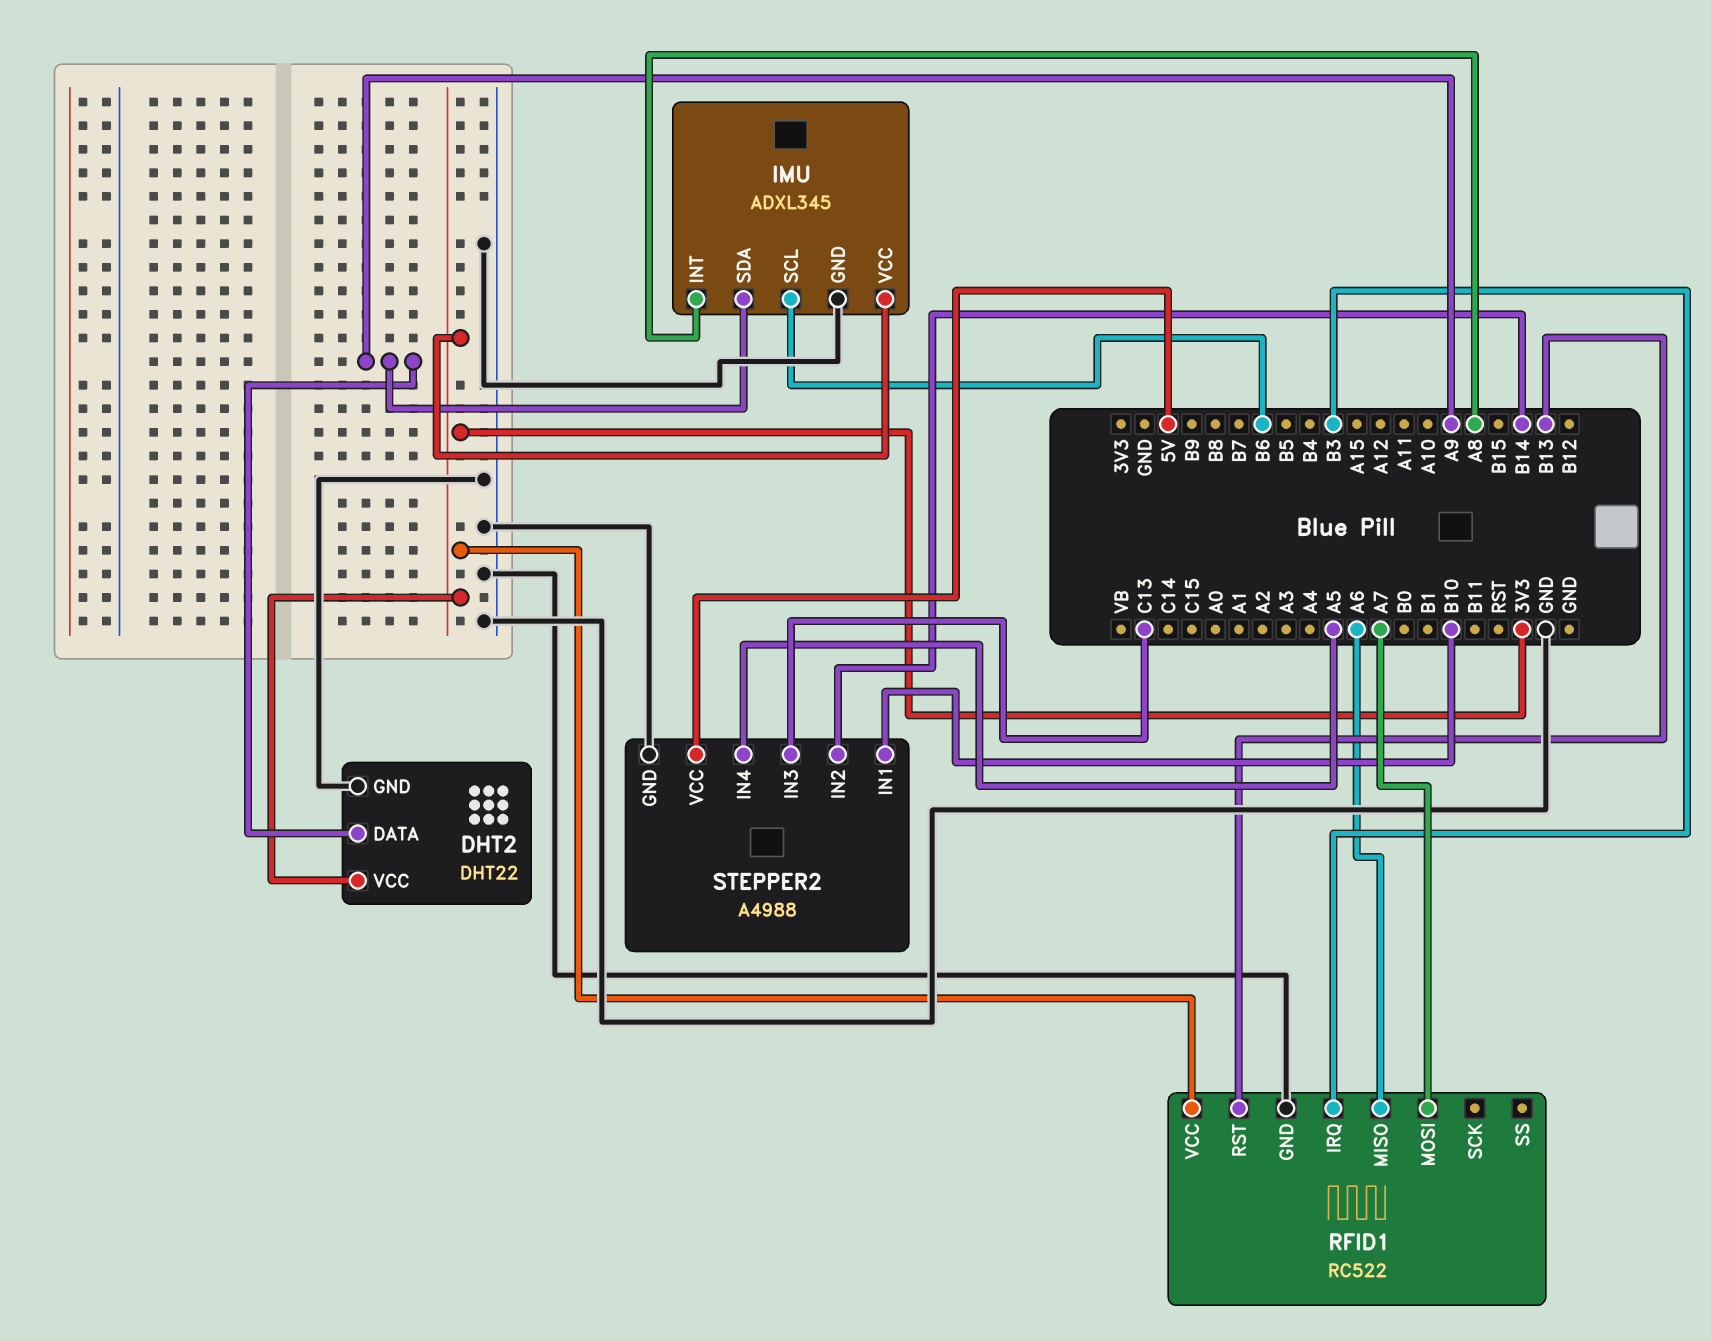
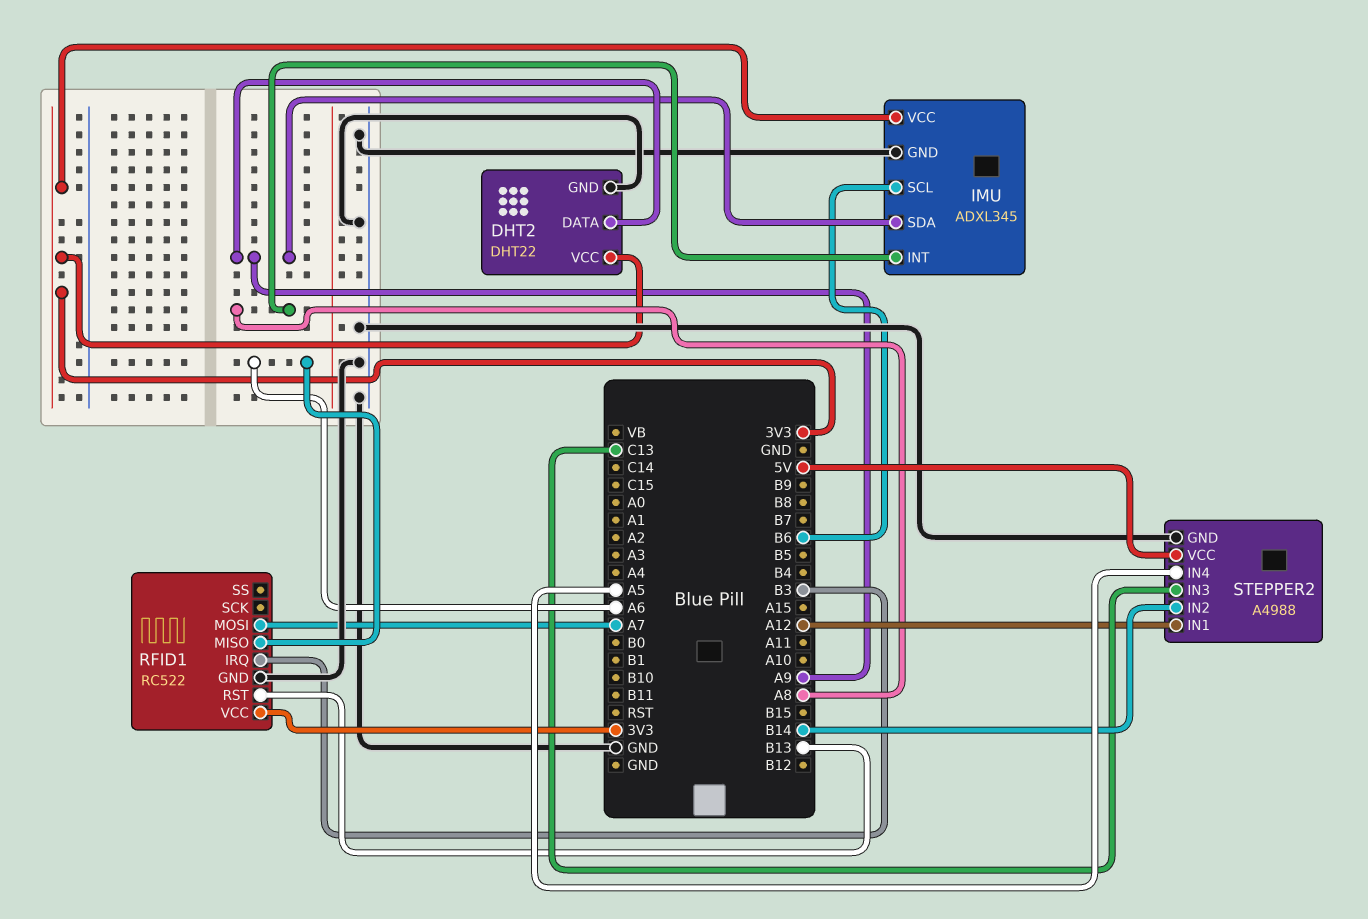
STEPPER2 pin IN1: B10 -> A12

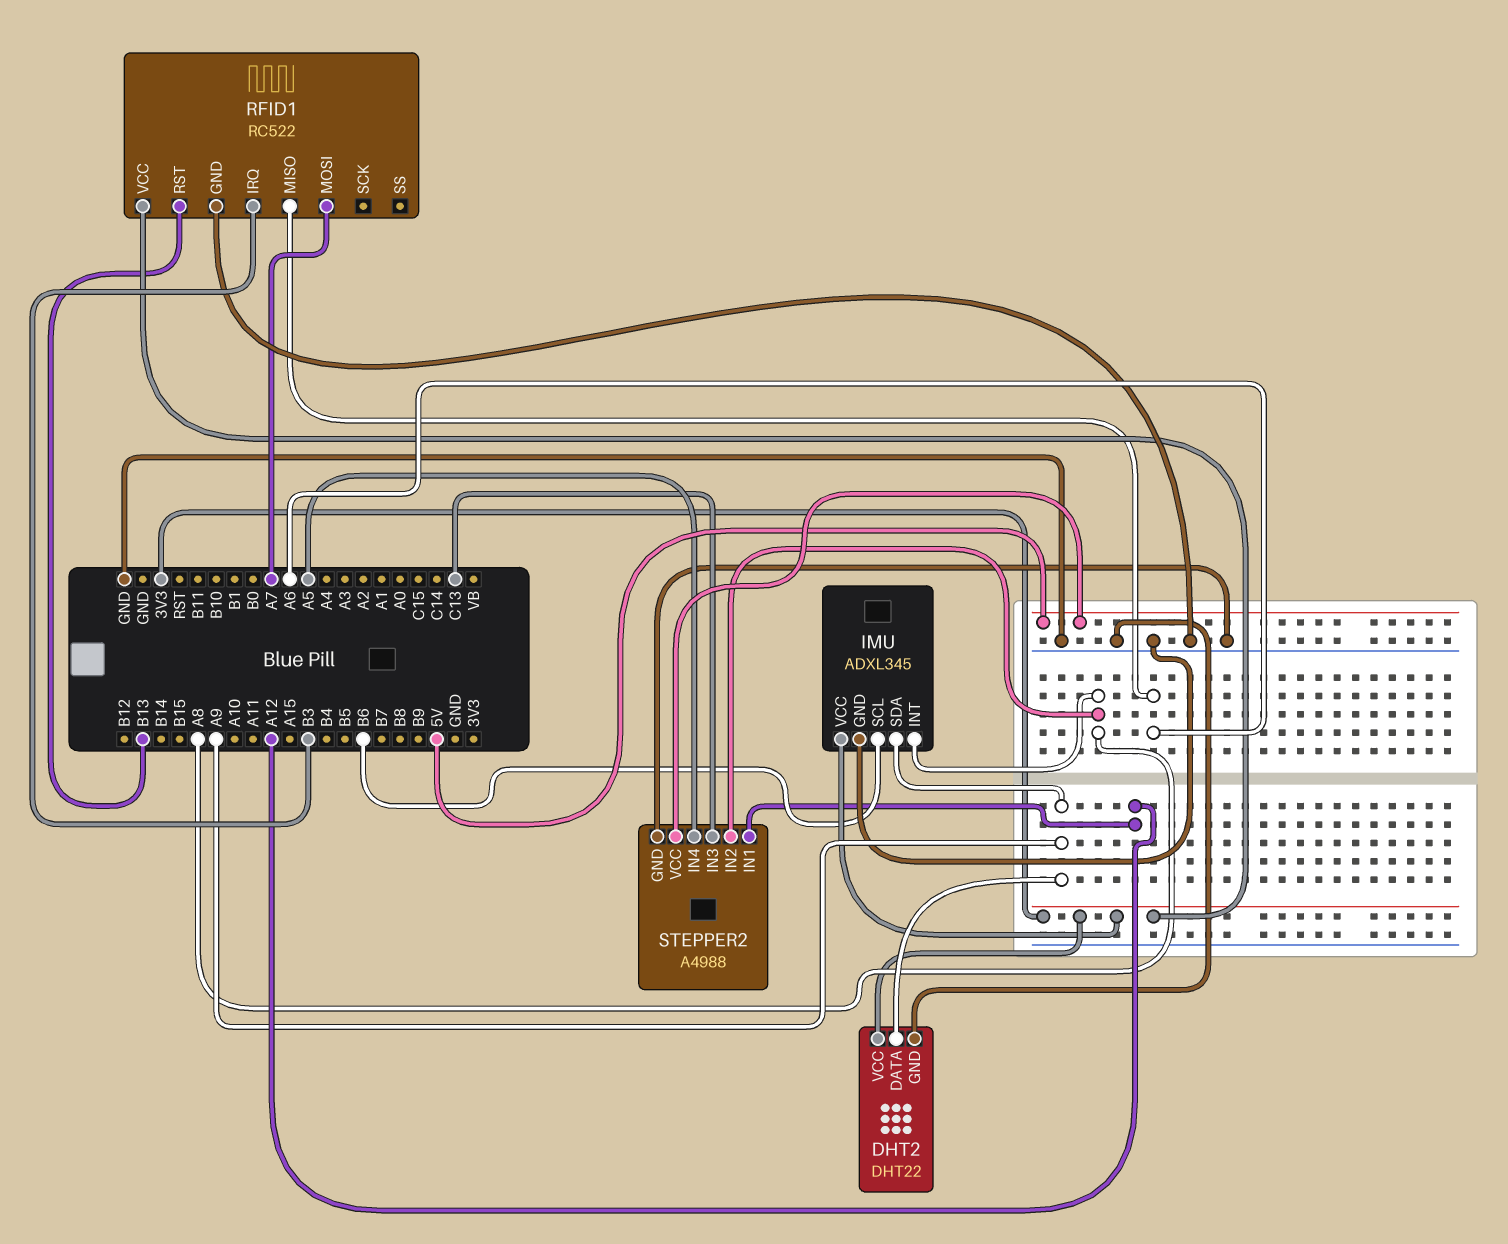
STEPPER2 pin IN2: B14 -> A8

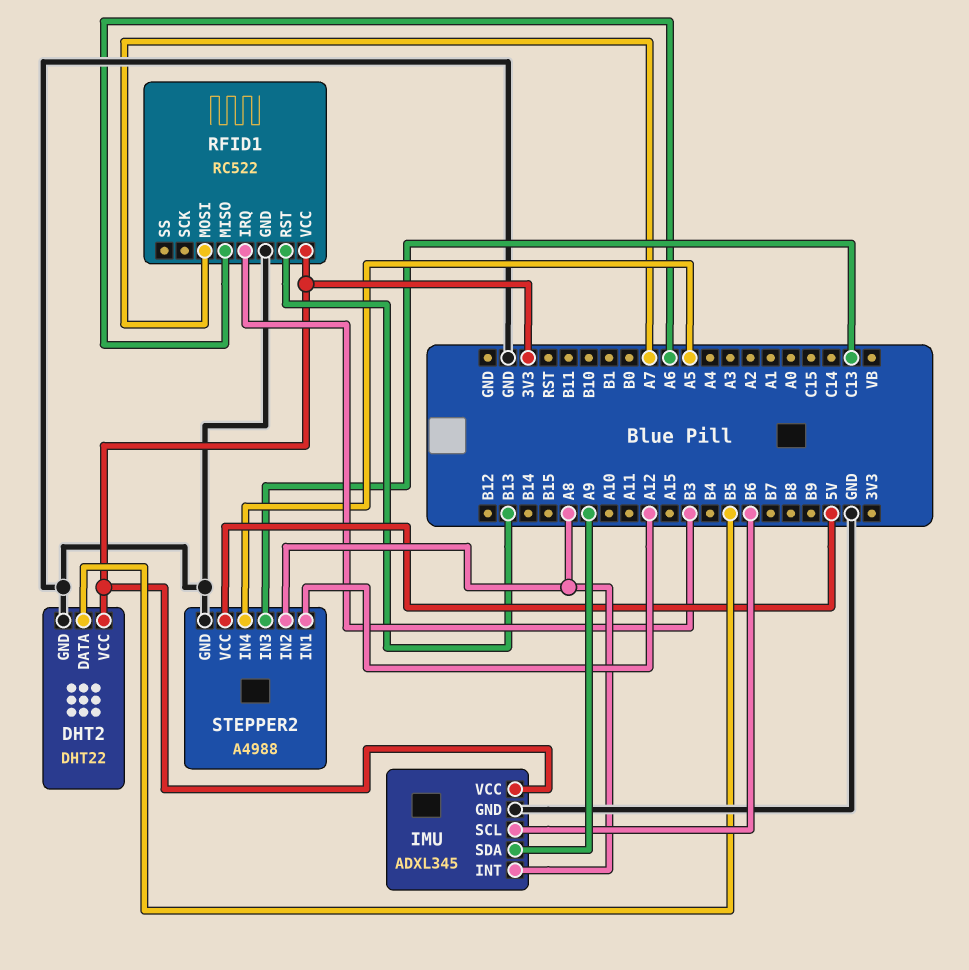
DHT2 pin DATA: A9 -> B5

